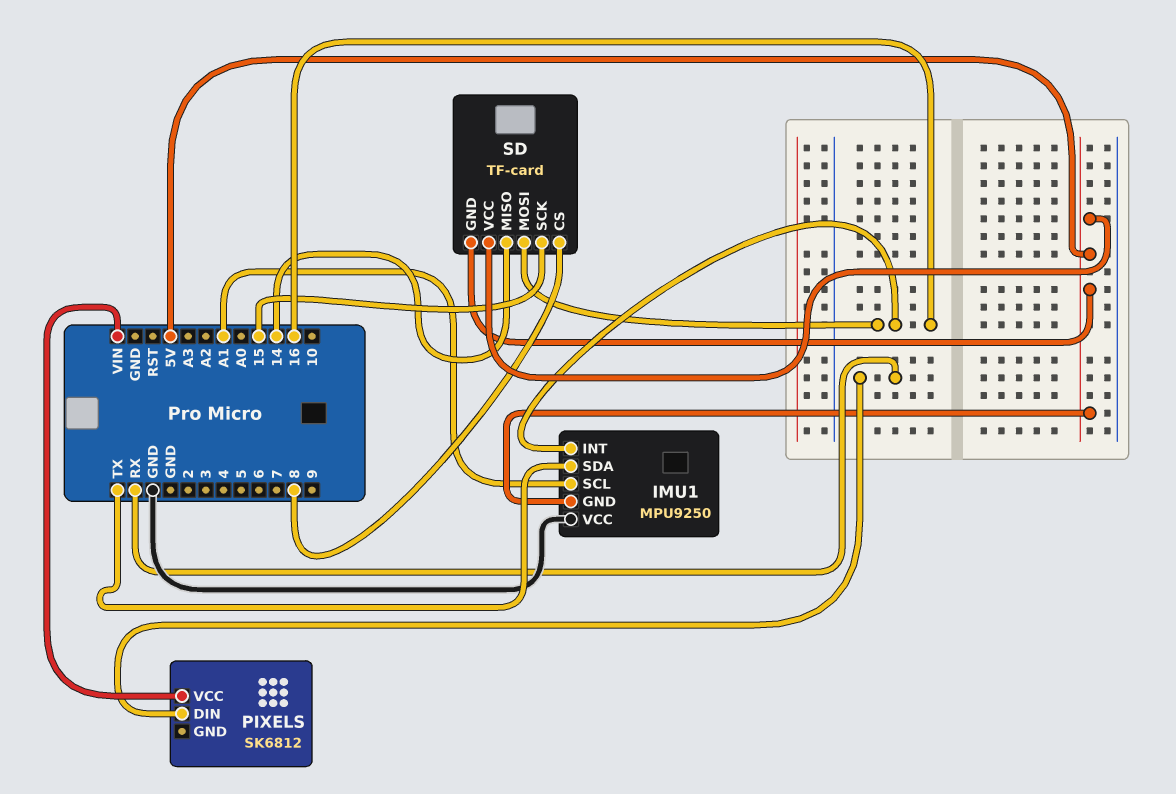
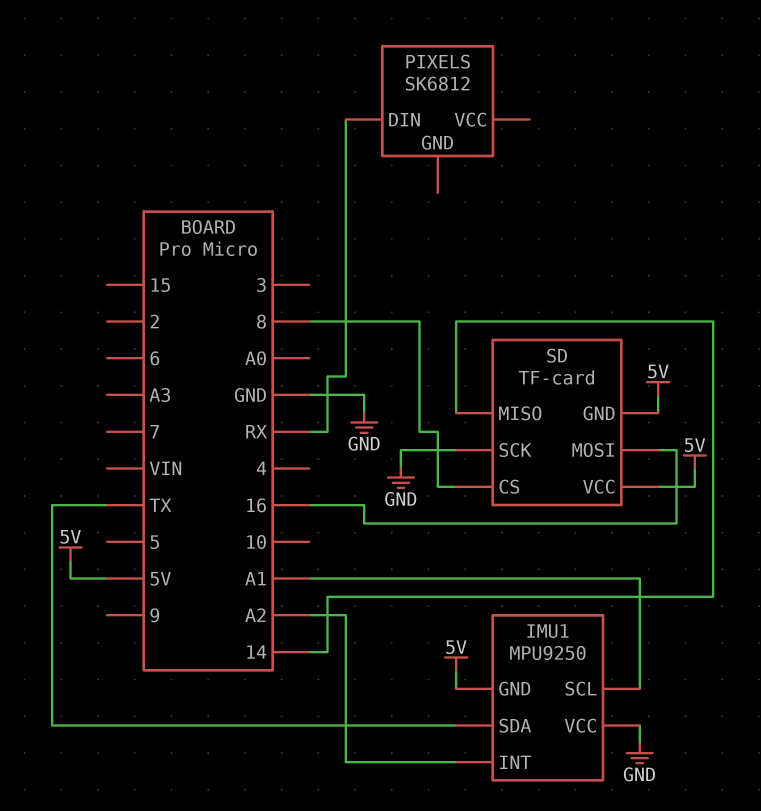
IMU1 pin INT: 16 -> A2
PIXELS pin VCC: VIN -> none
SD pin SCK: 15 -> GND

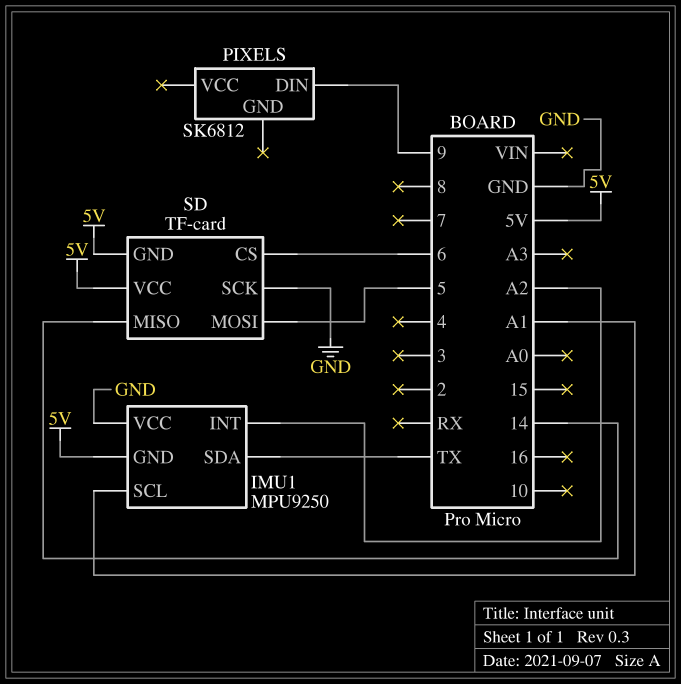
PIXELS pin DIN: RX -> 9
SD pin CS: 8 -> 6
SD pin MOSI: 16 -> 5

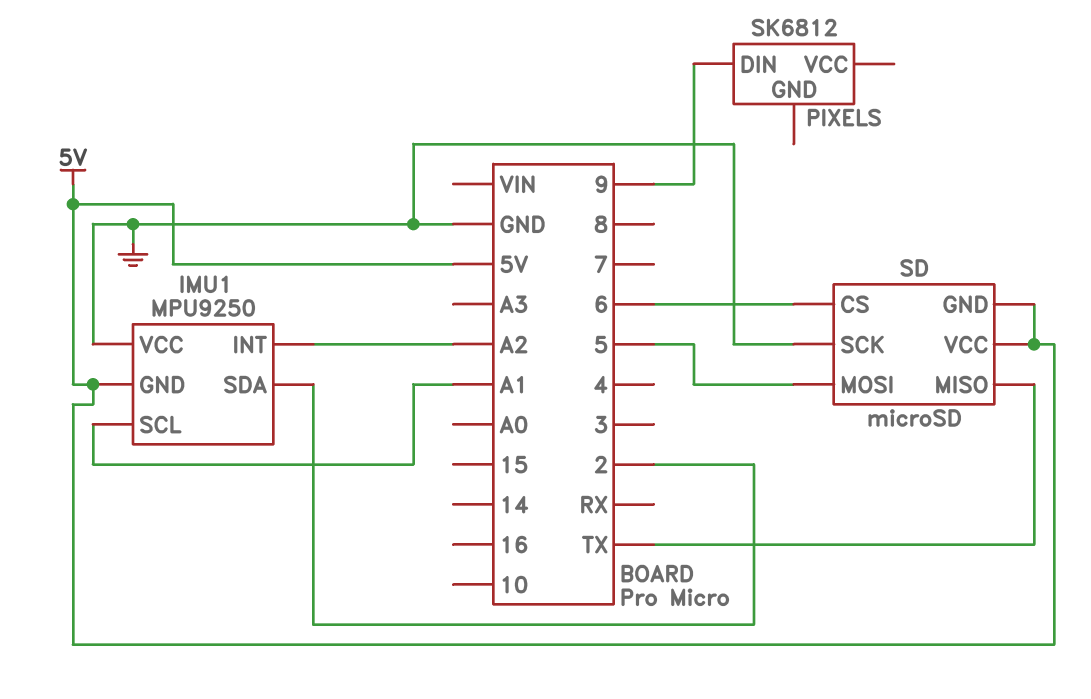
IMU1 pin SDA: TX -> 2
SD: TF-card -> microSD
SD pin MISO: 14 -> TX

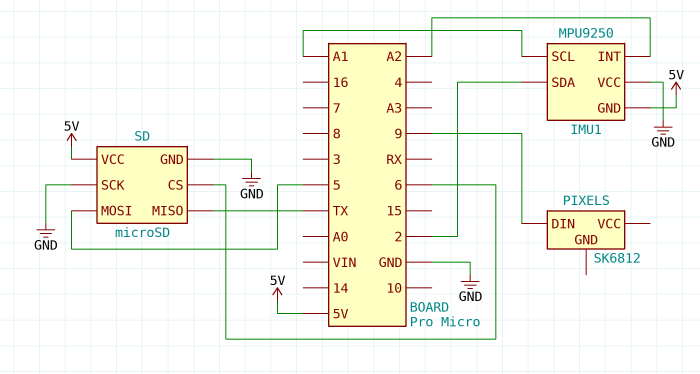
SD pin GND: 5V -> GND

